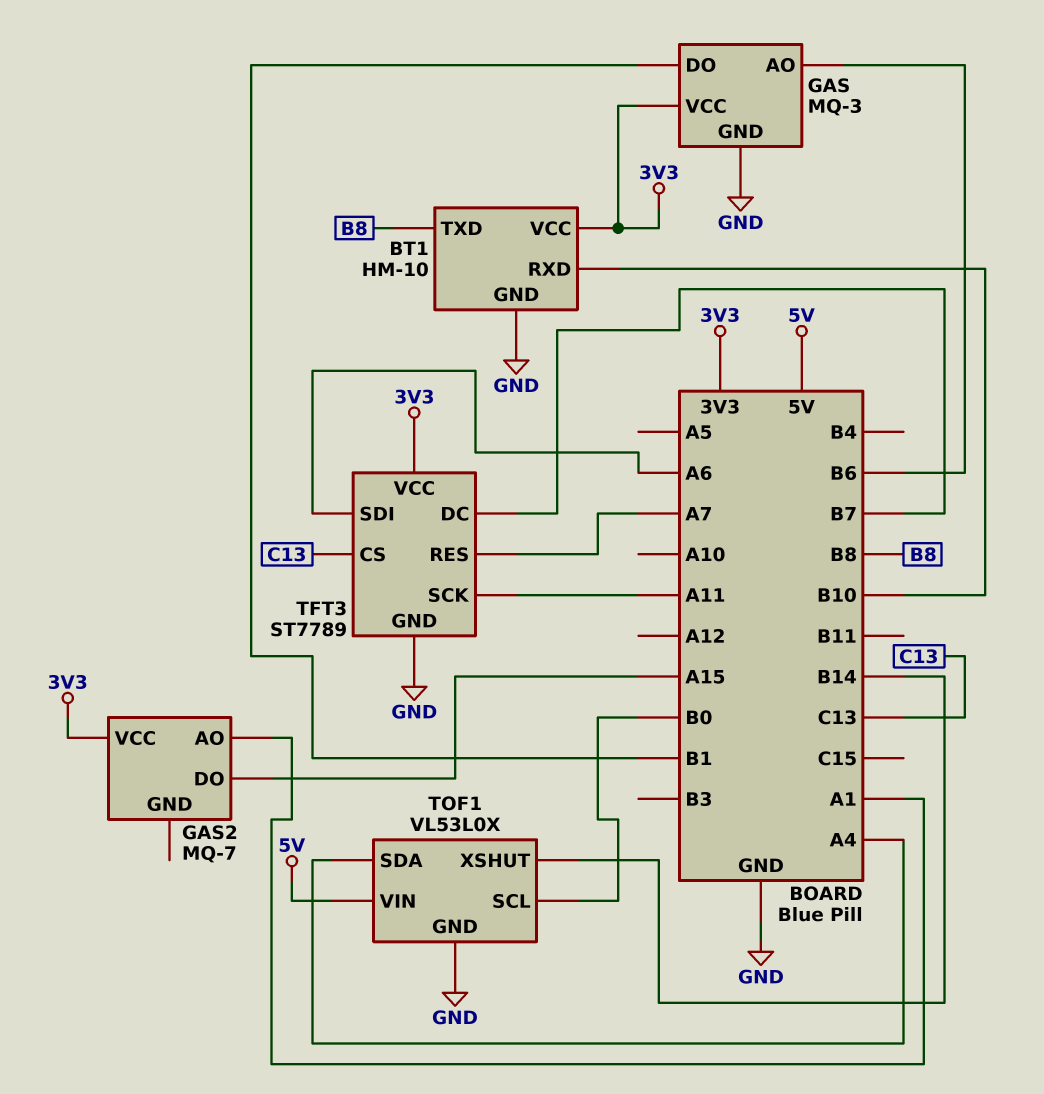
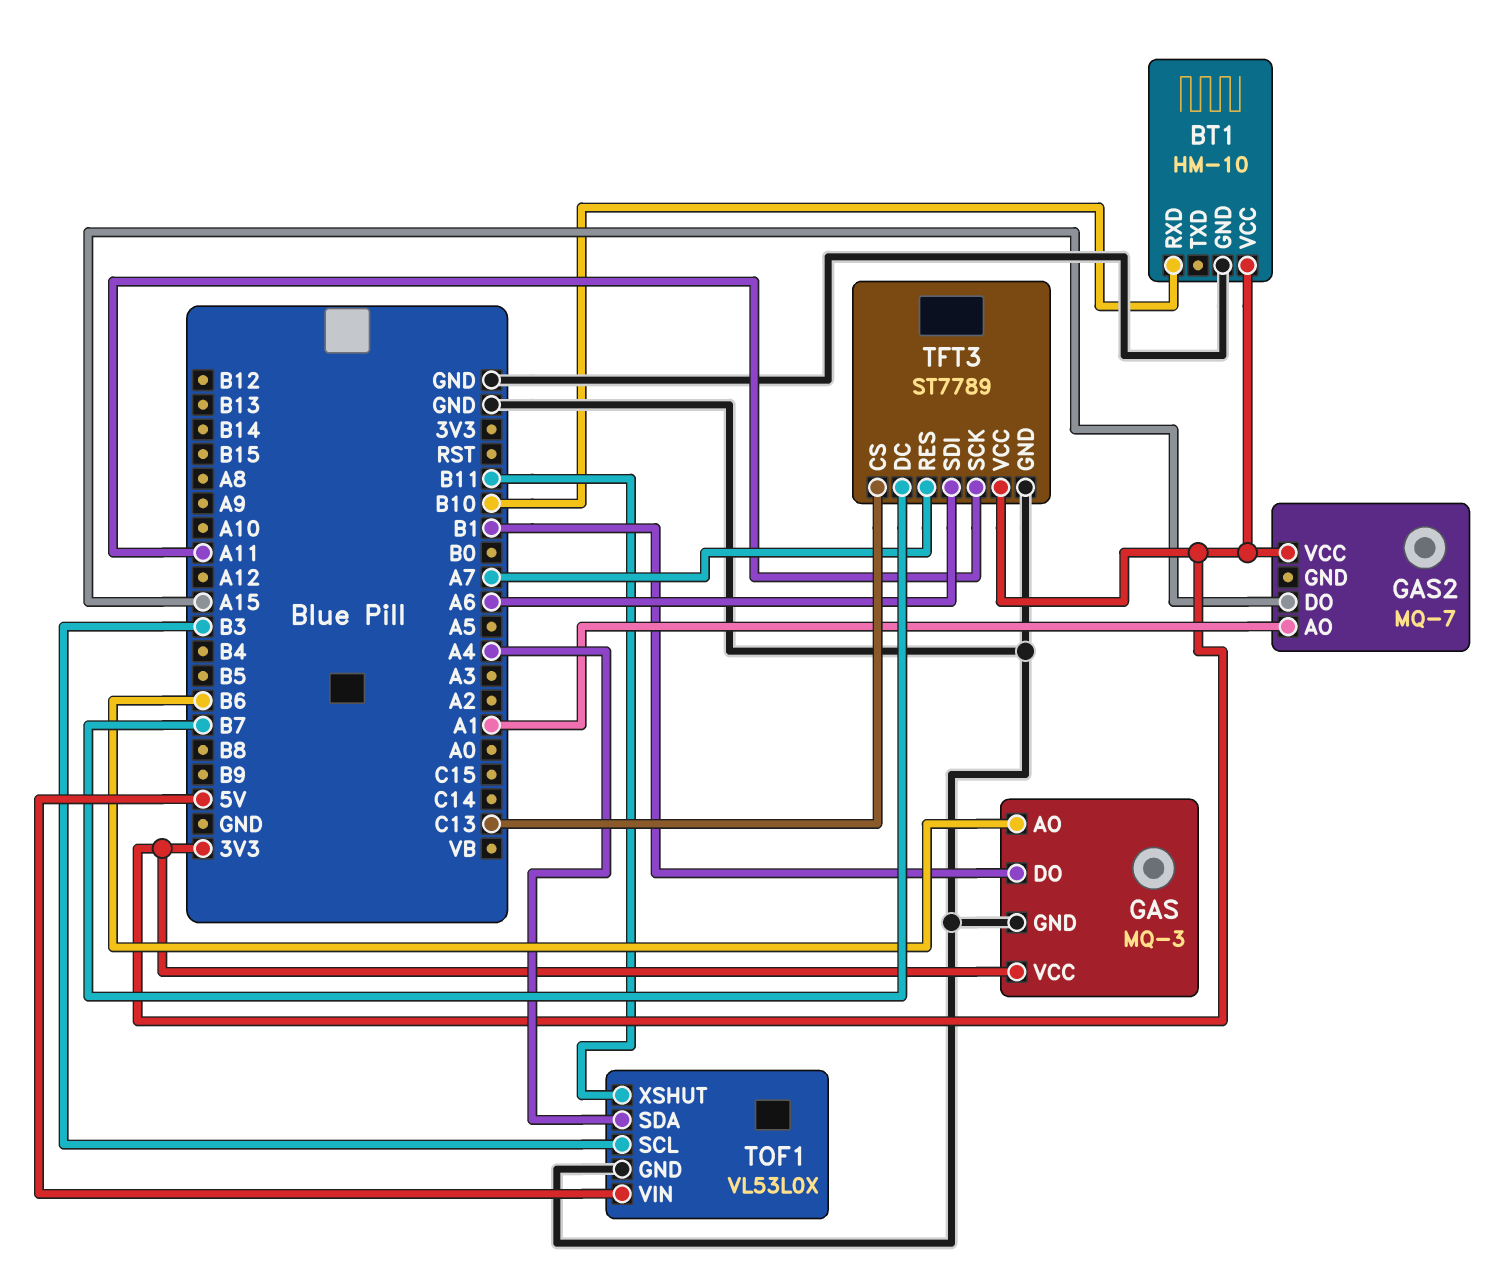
BT1 pin TXD: B8 -> none
TOF1 pin SCL: B0 -> B3
TOF1 pin XSHUT: B14 -> B11

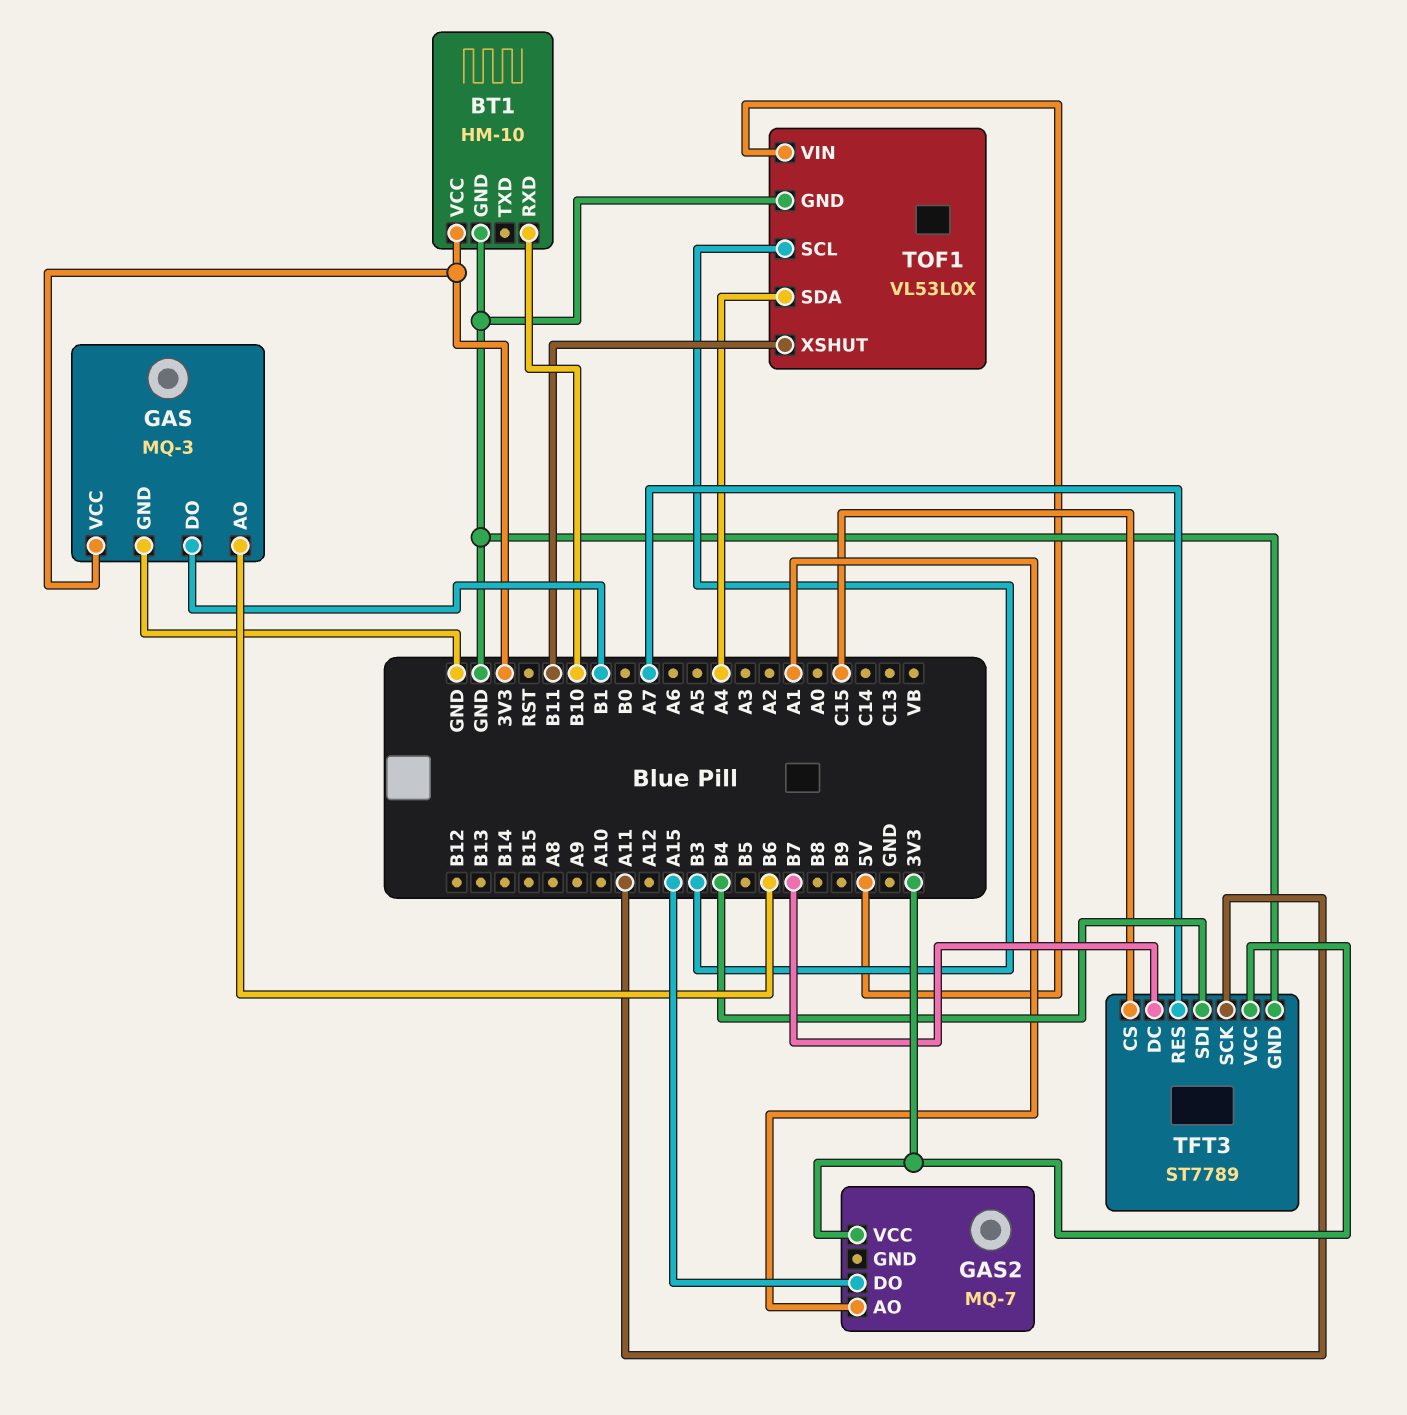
TFT3 pin CS: C13 -> C15
TFT3 pin SDI: A6 -> B4

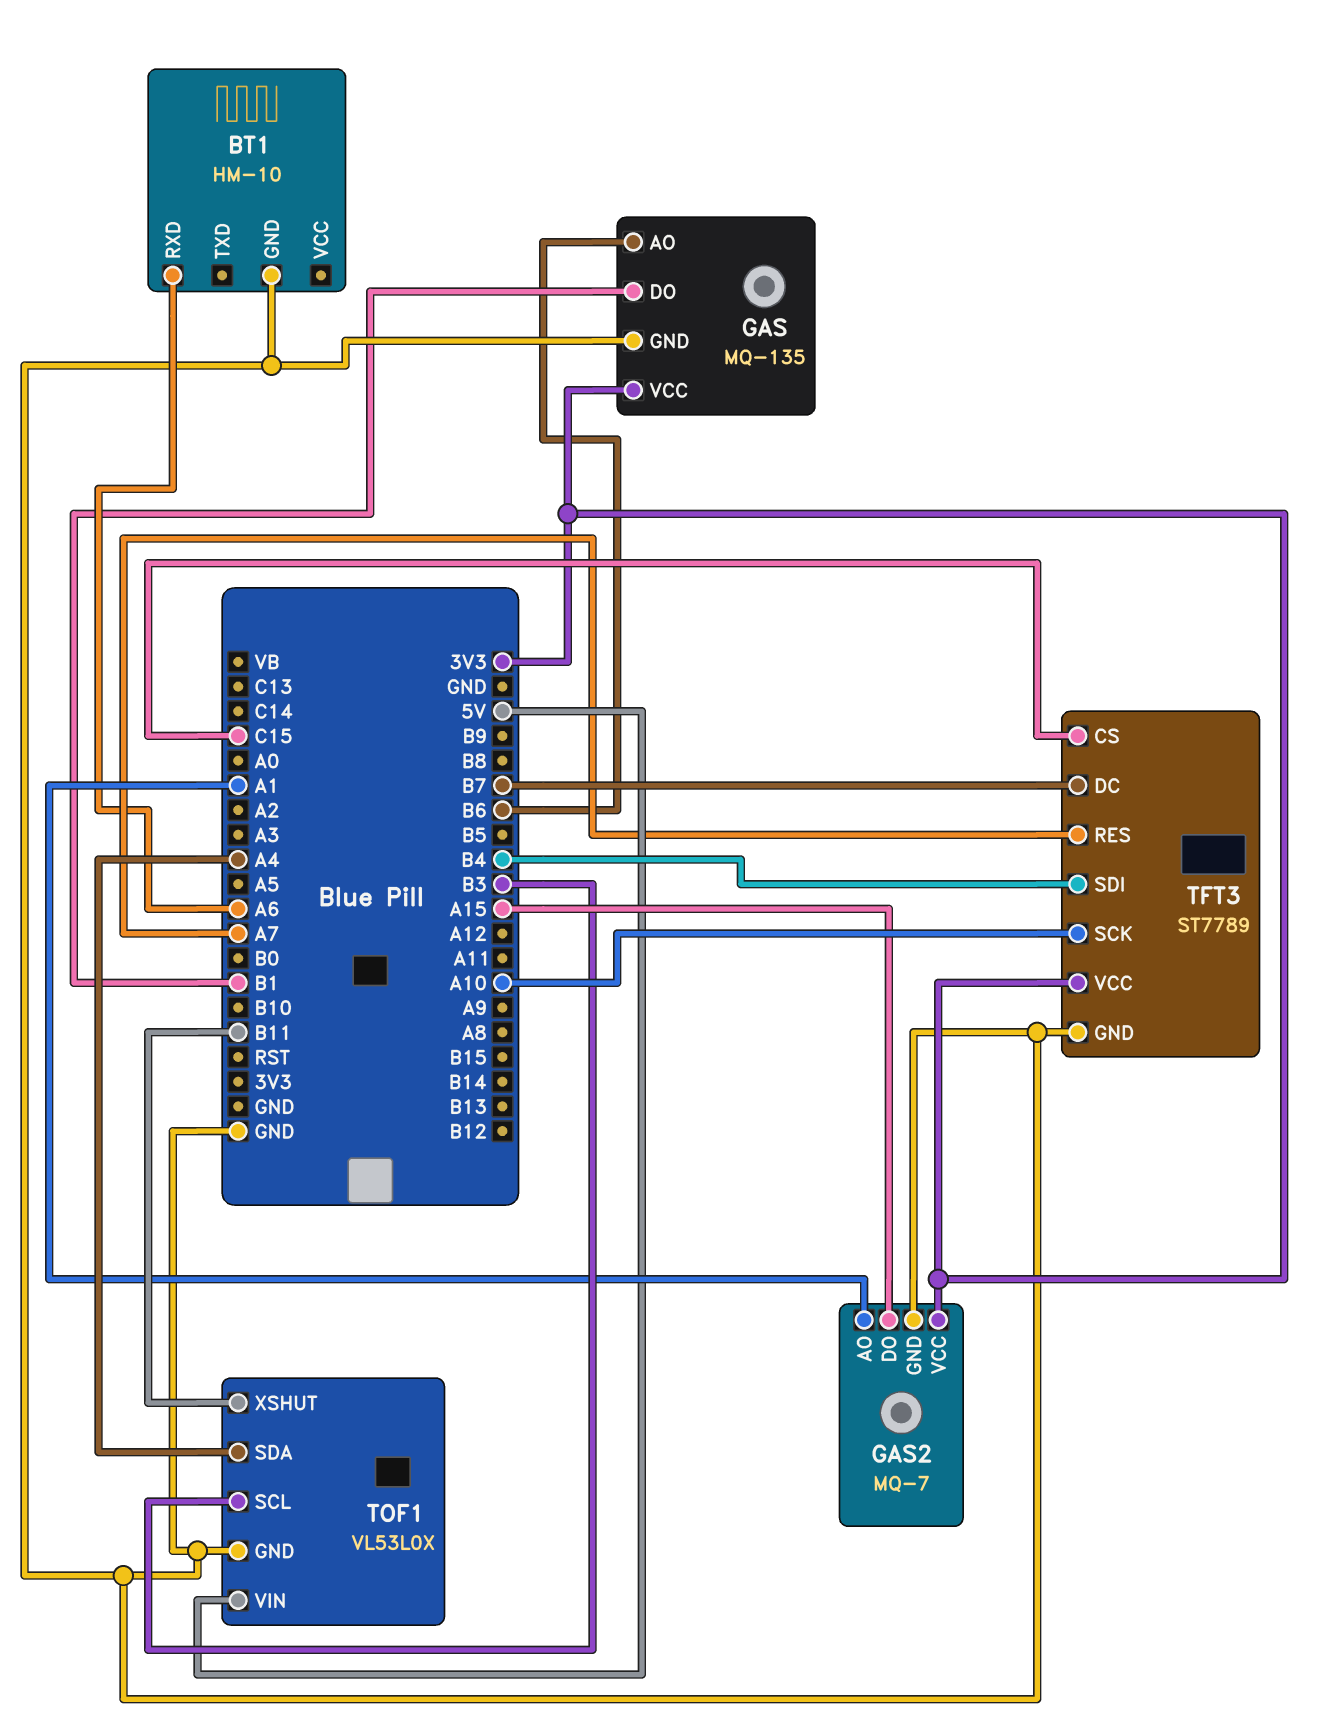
BT1 pin RXD: B10 -> A6
BT1 pin VCC: 3V3 -> none
GAS: MQ-3 -> MQ-135
GAS2 pin GND: none -> GND
TFT3 pin SCK: A11 -> A10

